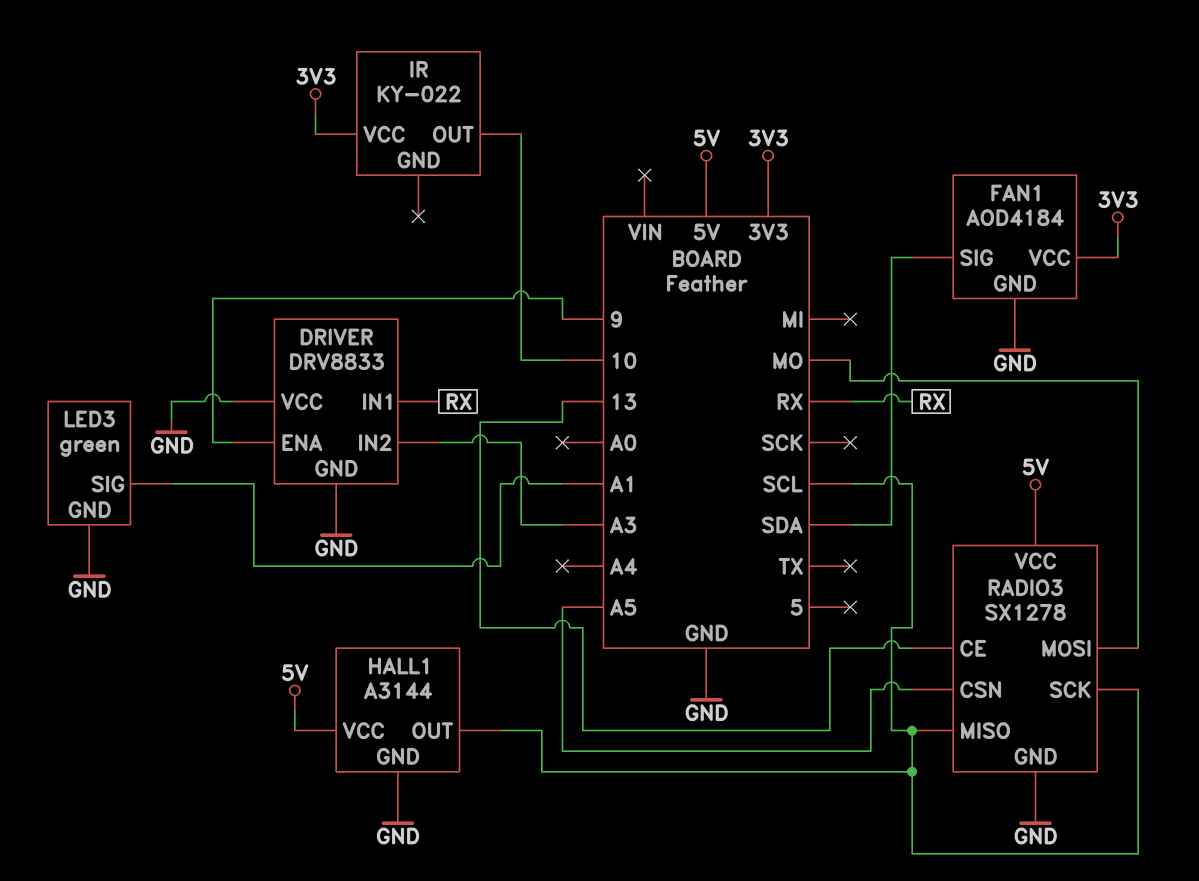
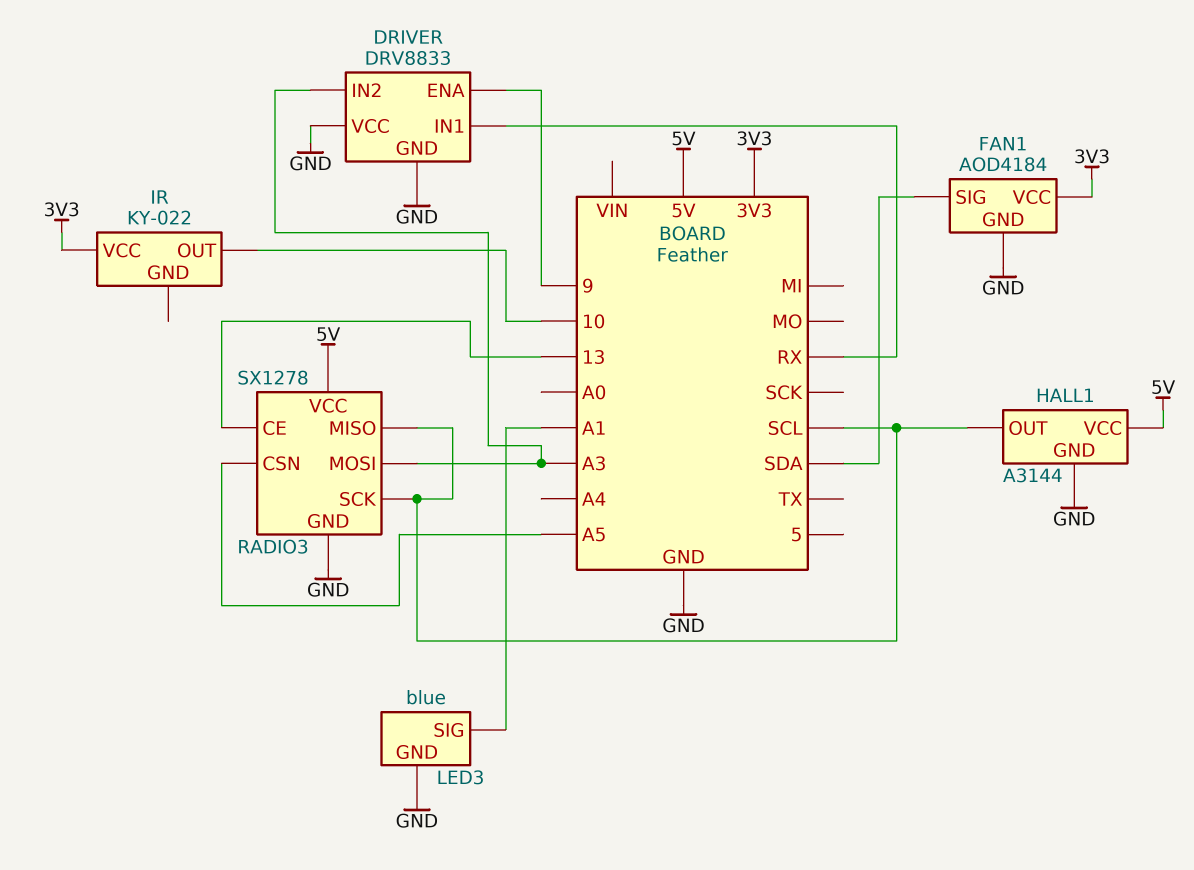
LED3: green -> blue
RADIO3 pin MOSI: MO -> A3

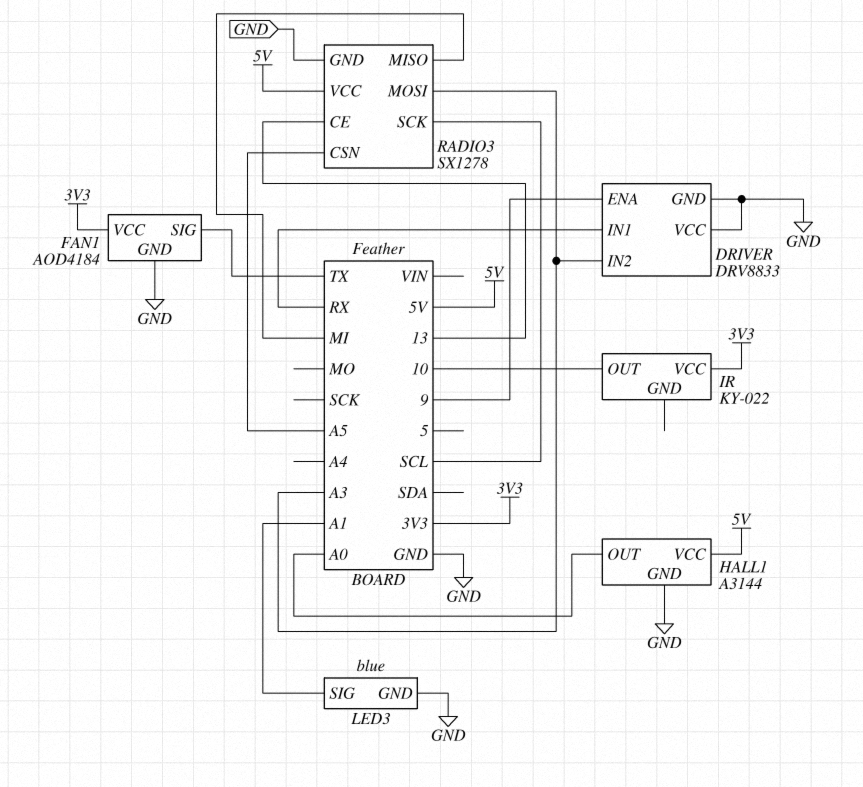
FAN1 pin SIG: SDA -> TX
HALL1 pin OUT: SCL -> A0
RADIO3 pin MISO: SCL -> MI

